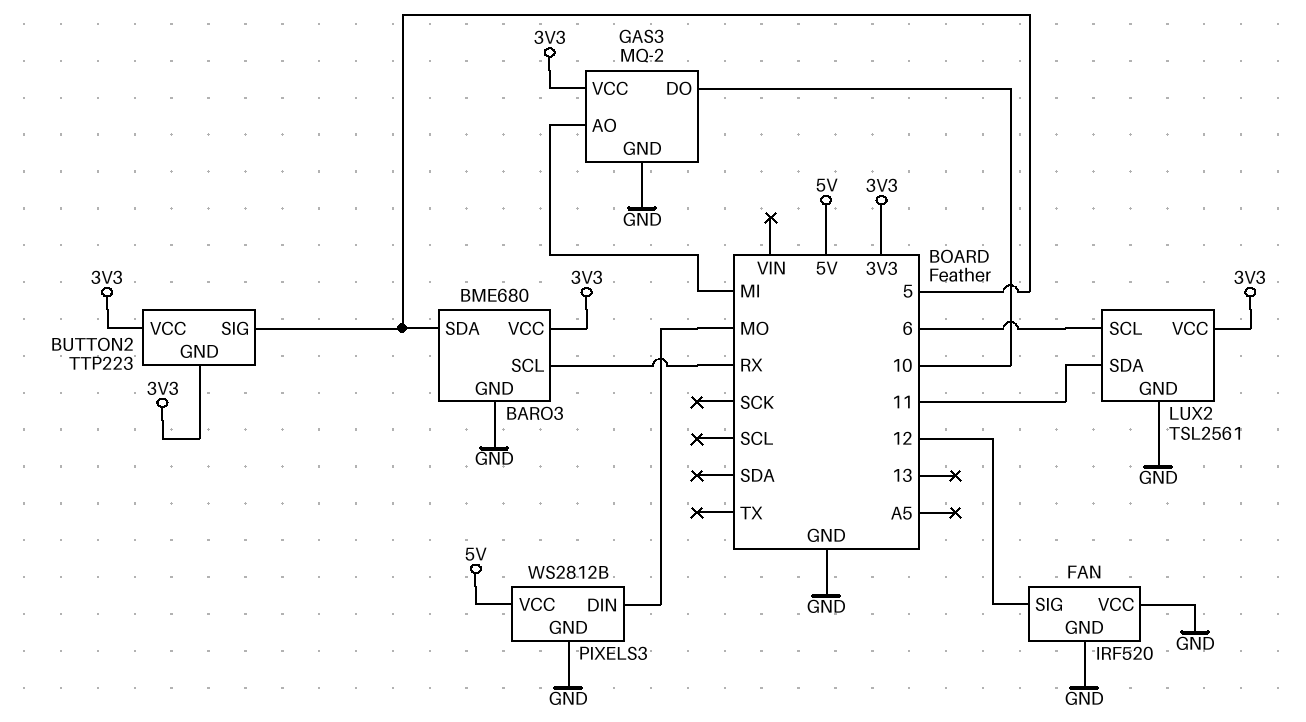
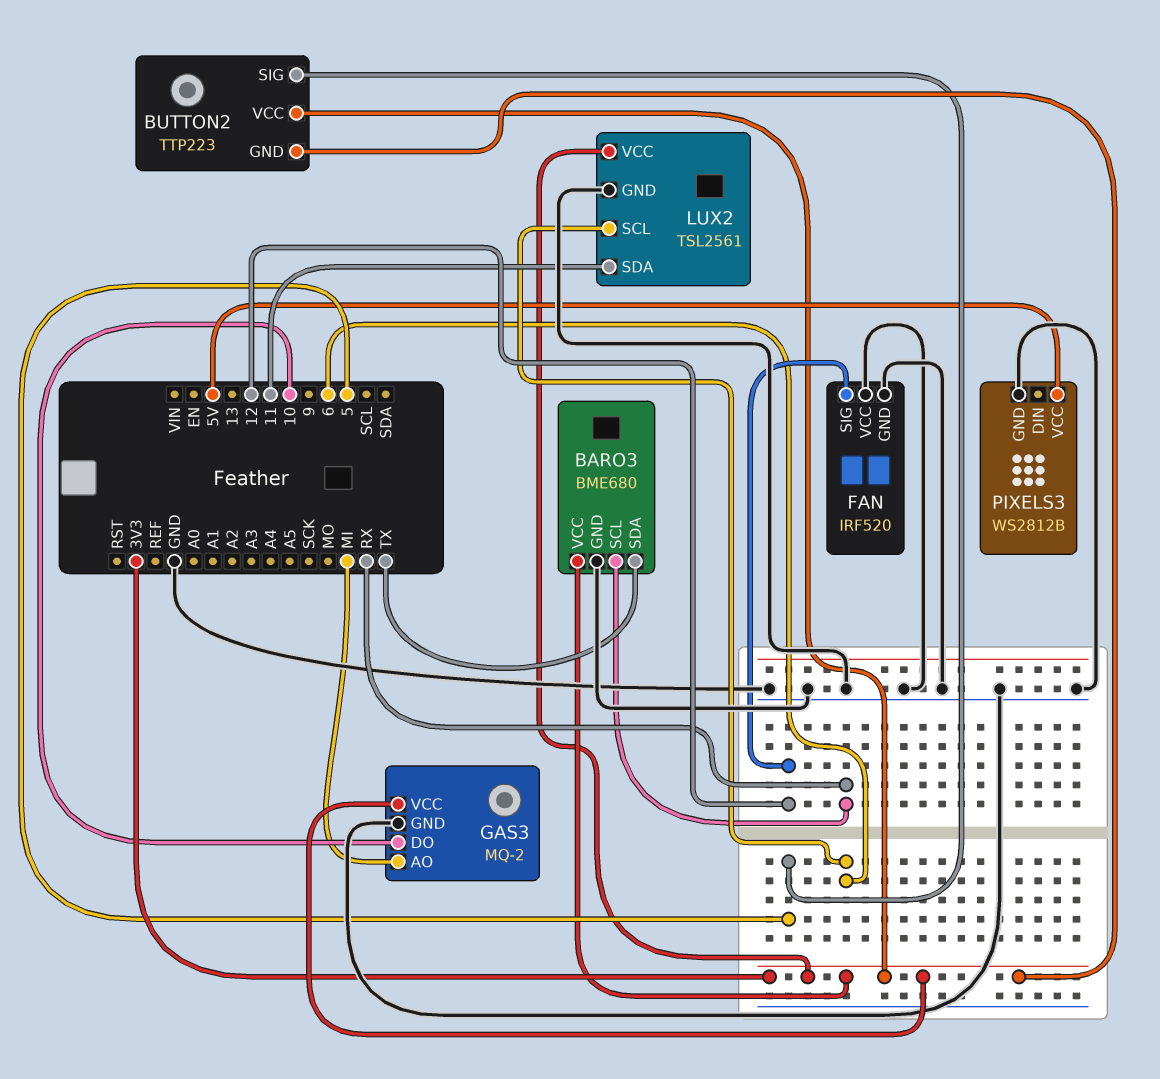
BARO3 pin SDA: 5 -> TX
PIXELS3 pin DIN: MO -> none

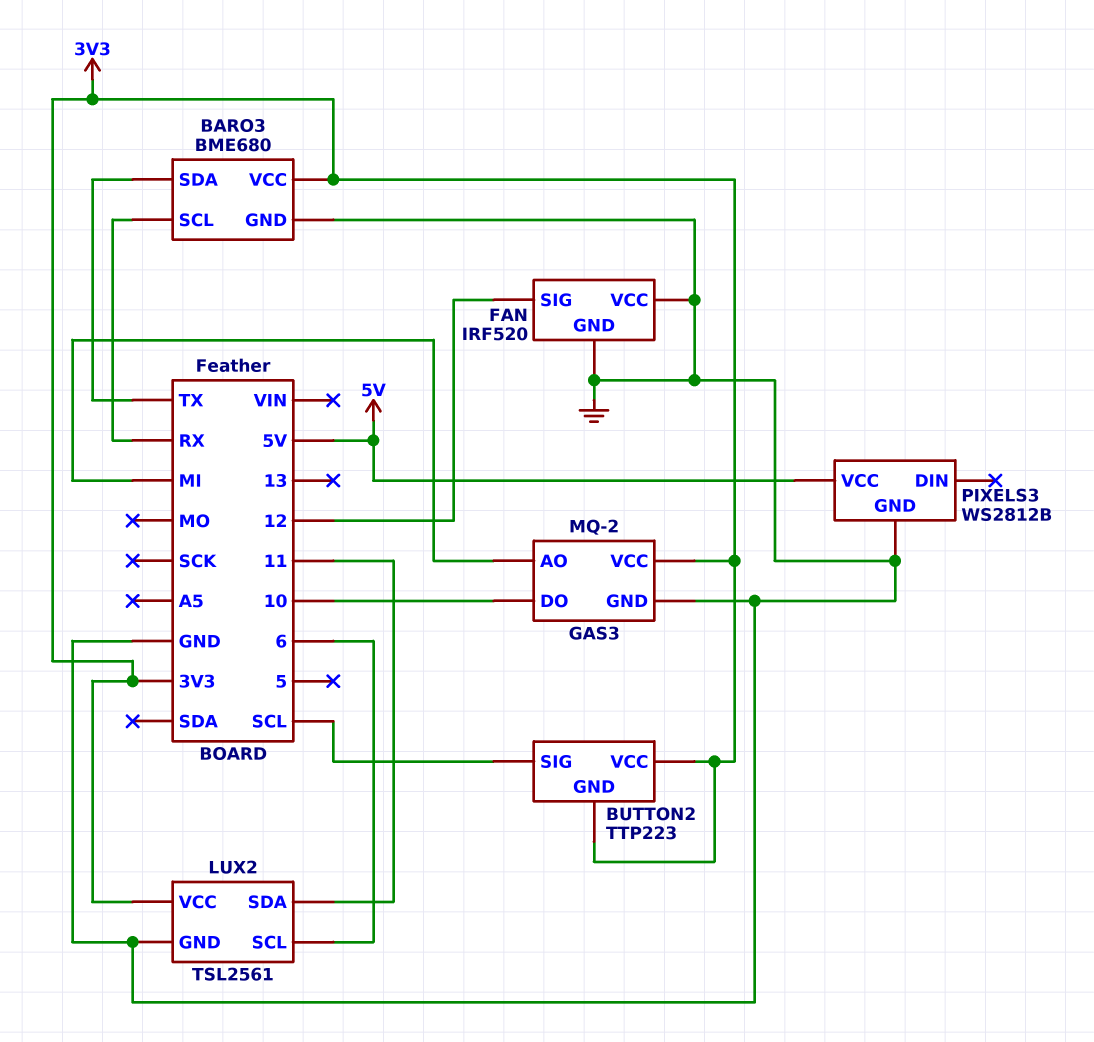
BUTTON2 pin SIG: 5 -> SCL

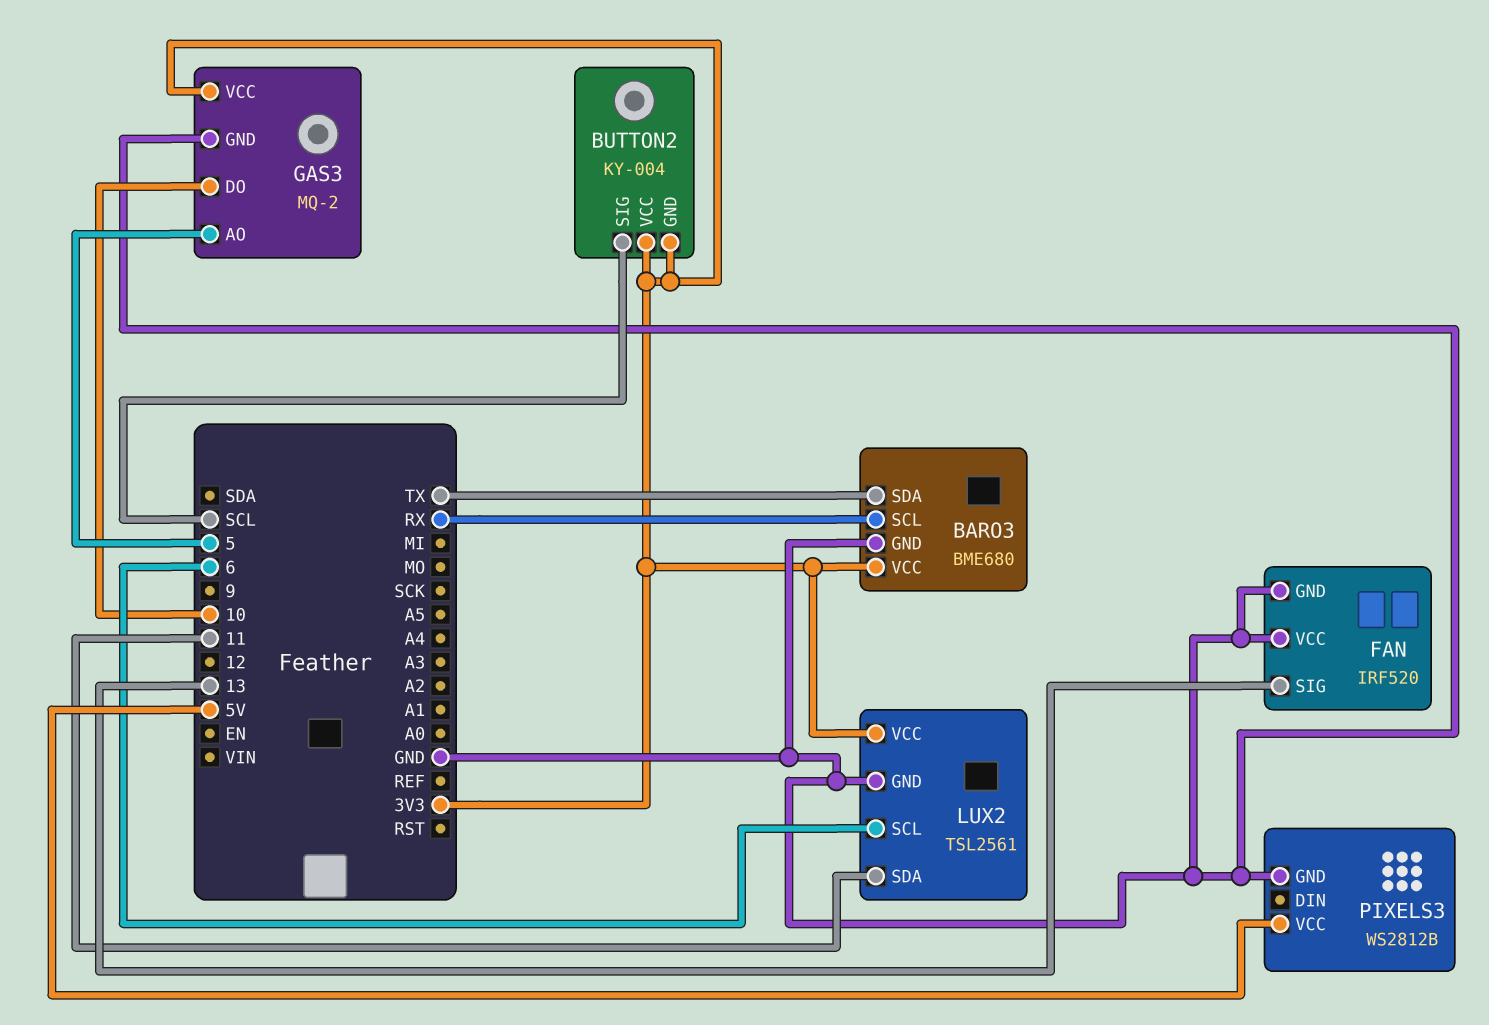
BUTTON2: TTP223 -> KY-004
FAN pin SIG: 12 -> 13
GAS3 pin AO: MI -> 5

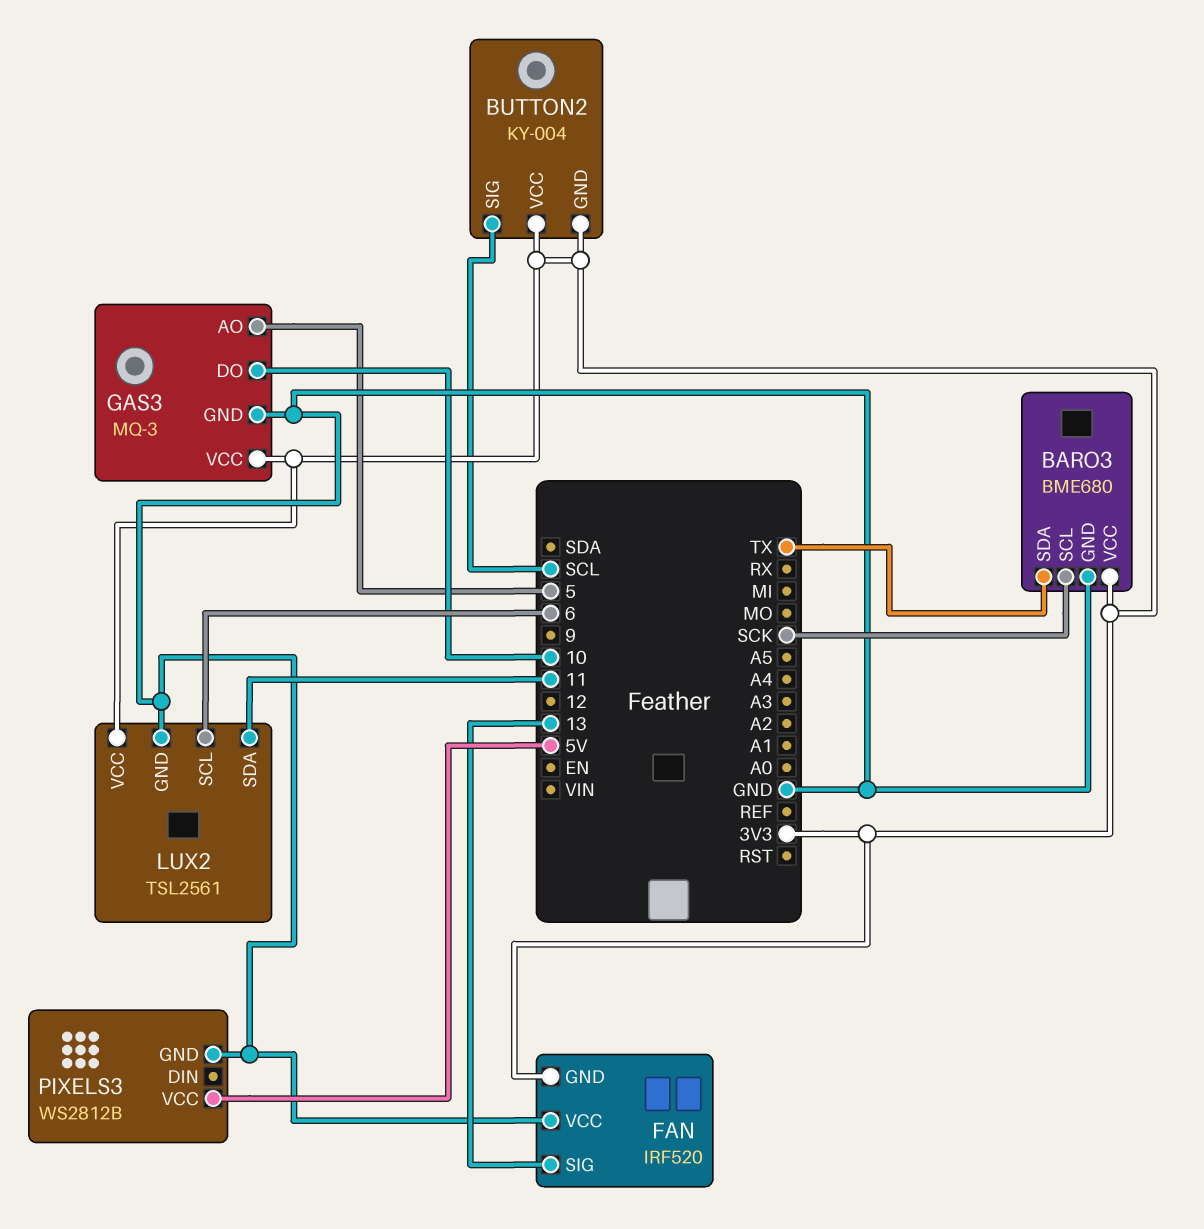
BARO3 pin SCL: RX -> SCK
FAN pin GND: GND -> 3V3
GAS3: MQ-2 -> MQ-3

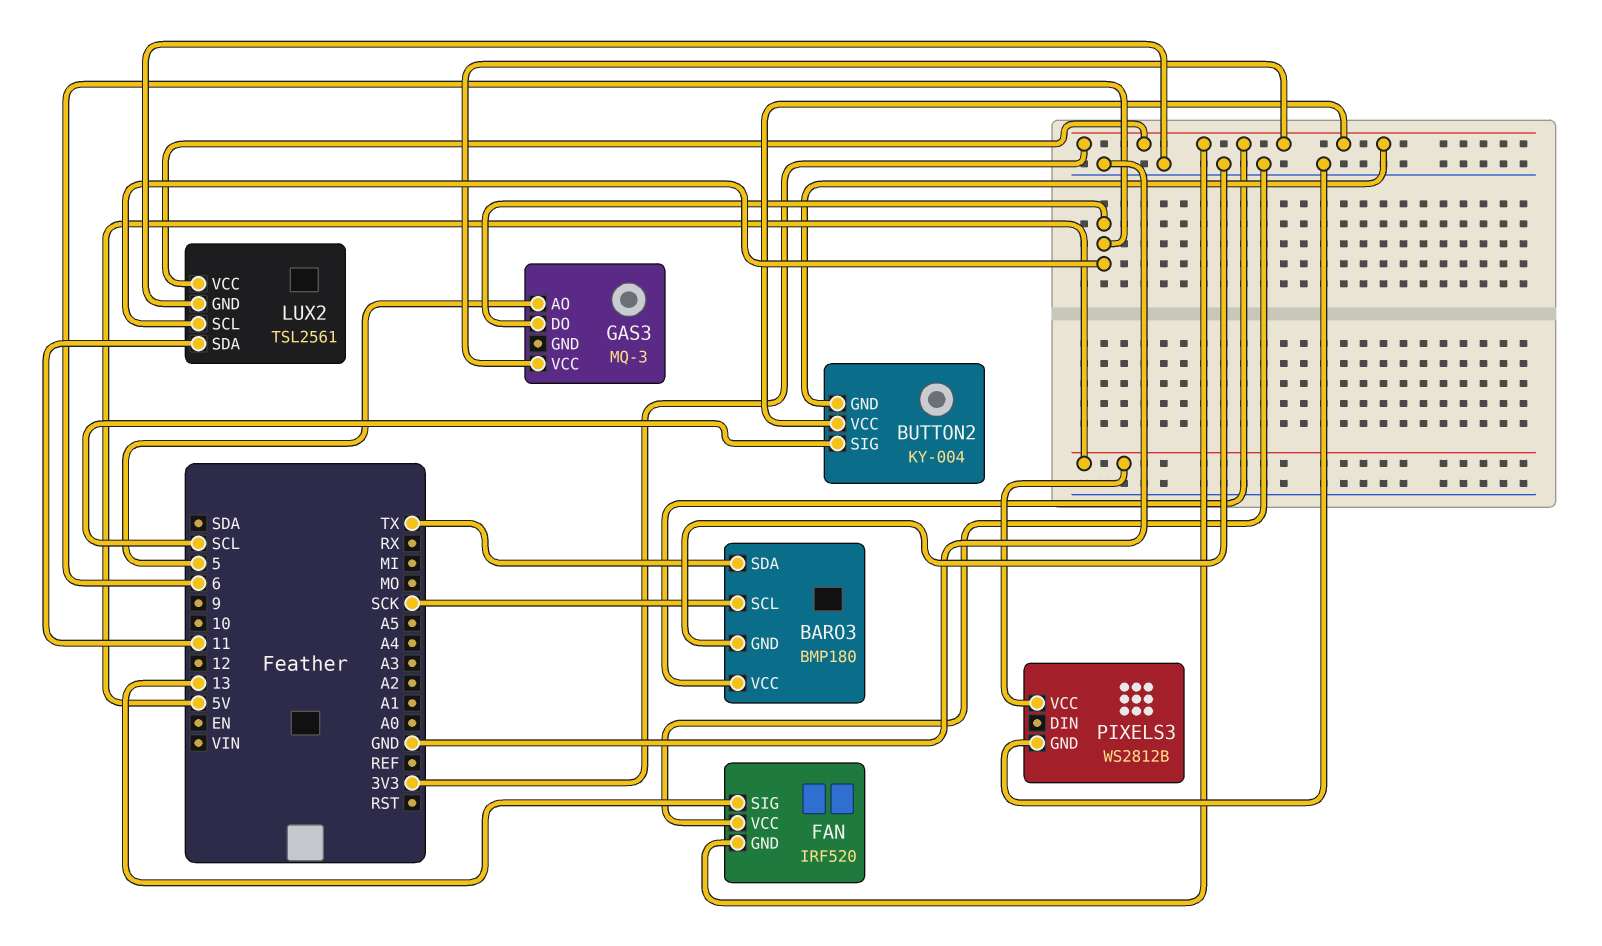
BARO3: BME680 -> BMP180
GAS3 pin DO: 10 -> 6
GAS3 pin GND: GND -> none

